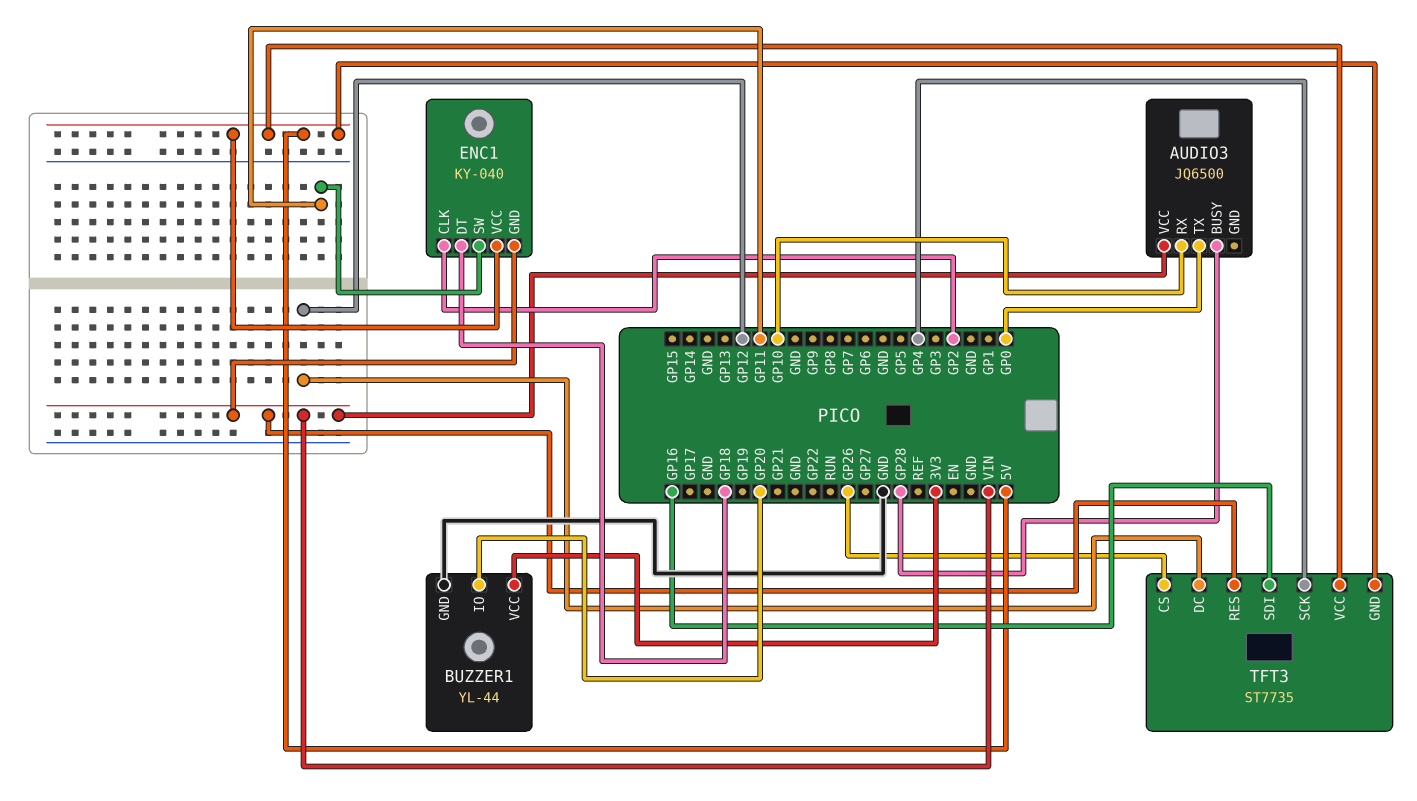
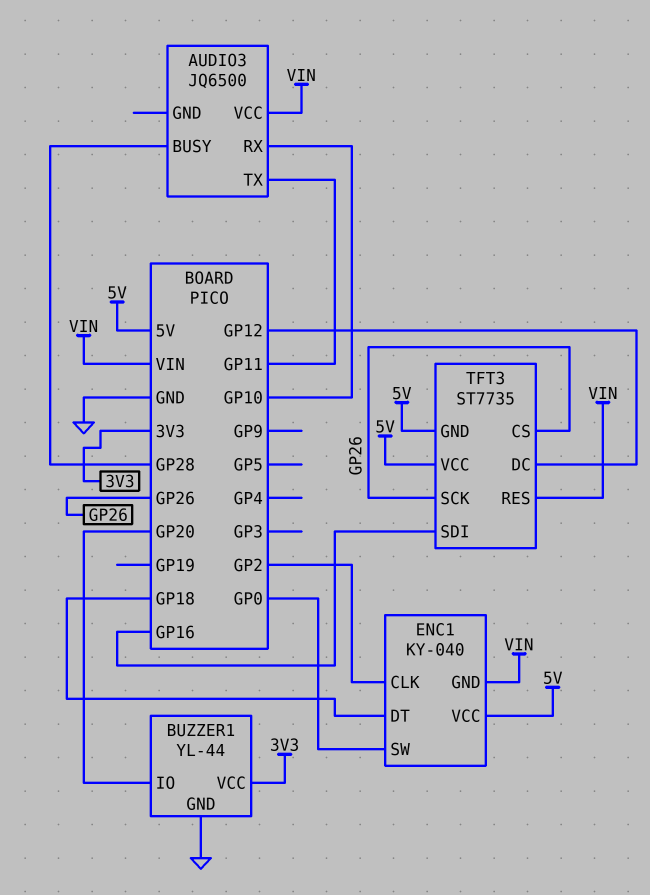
AUDIO3 pin TX: GP0 -> GP11
ENC1 pin SW: GP11 -> GP0
TFT3 pin SCK: GP4 -> GP26

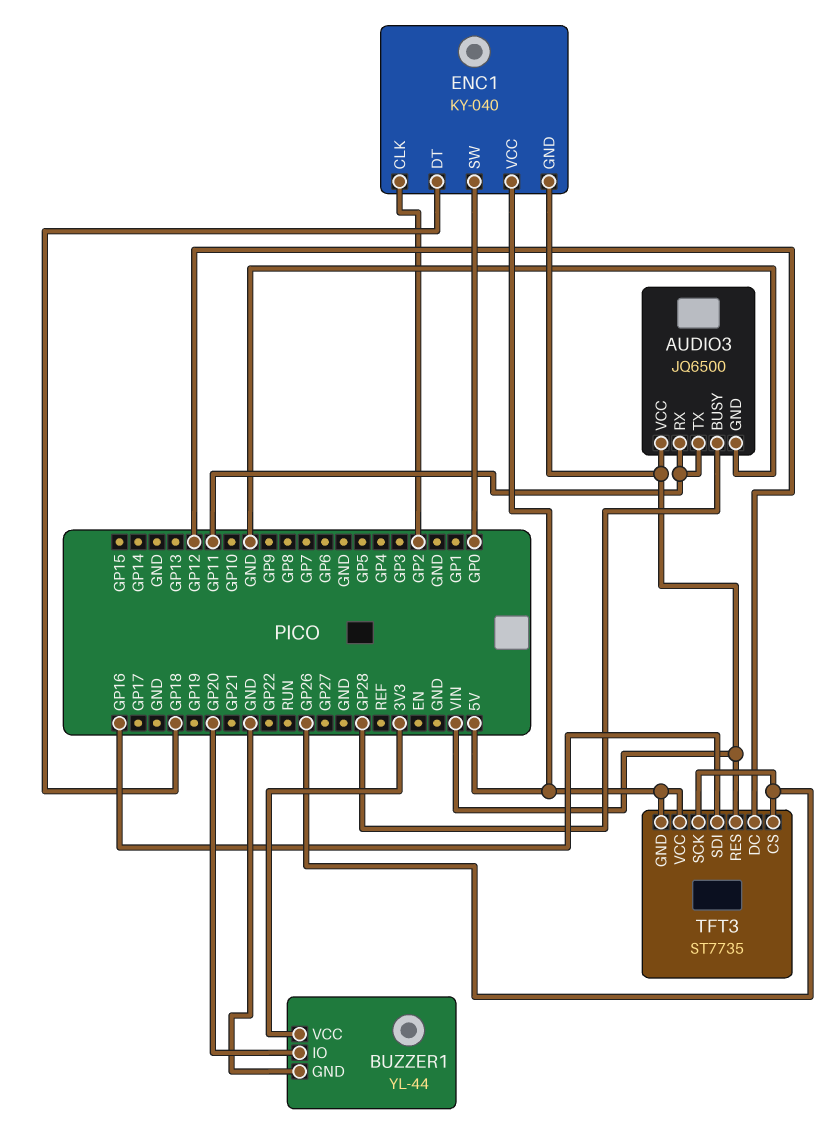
AUDIO3 pin GND: none -> GND
AUDIO3 pin RX: GP10 -> GP11

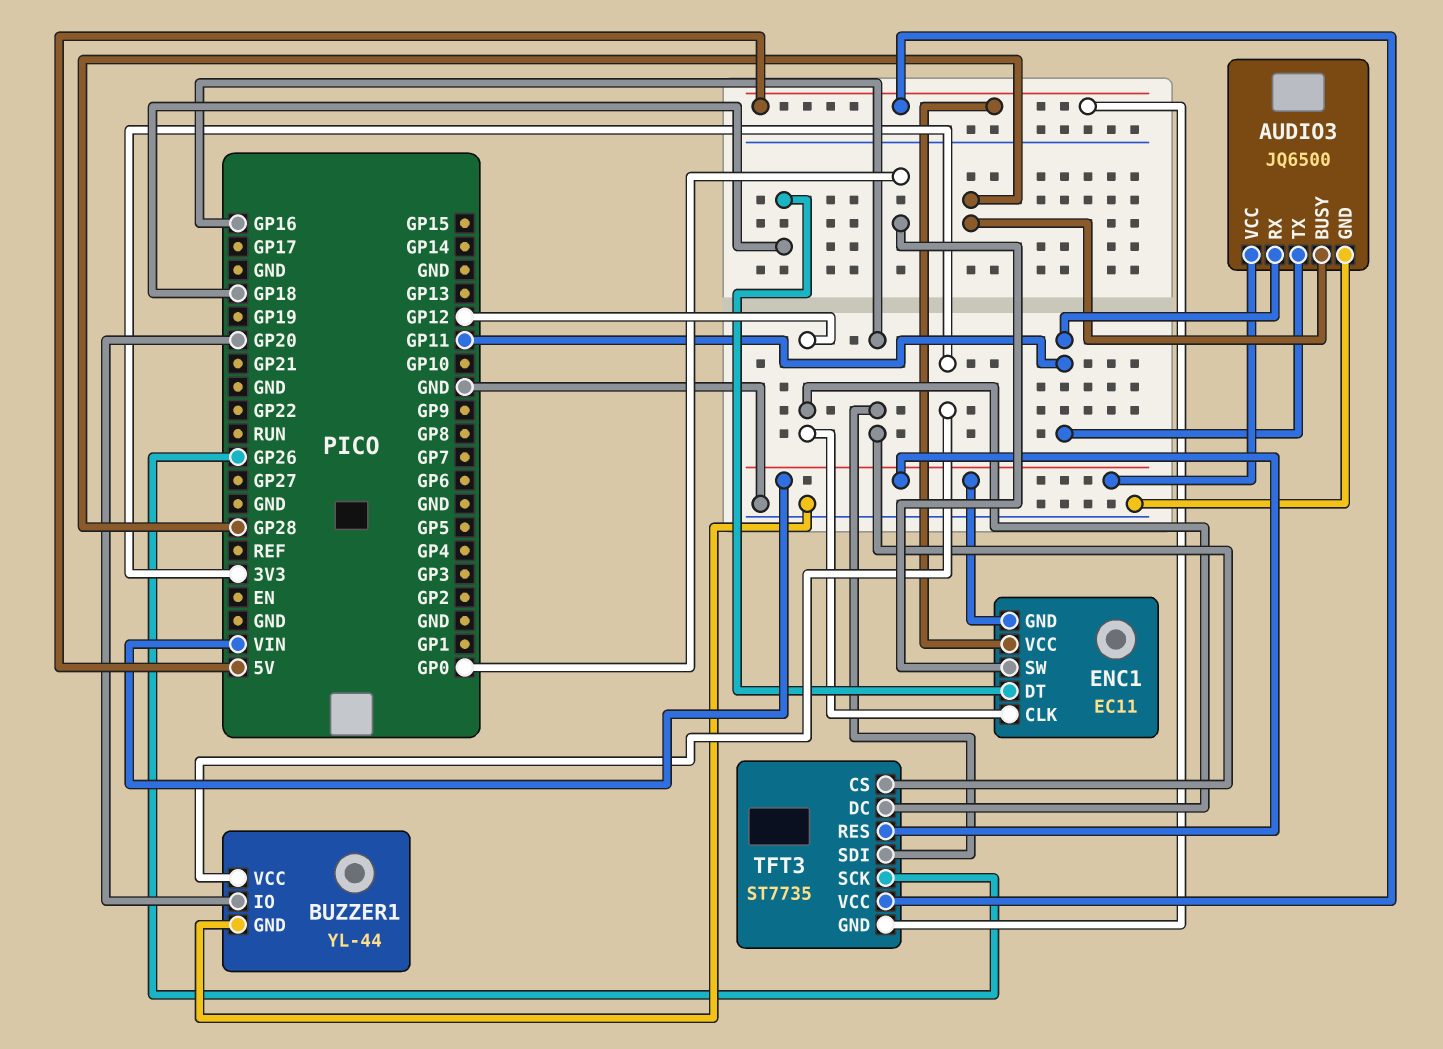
ENC1: KY-040 -> EC11
ENC1 pin CLK: GP2 -> GP12
TFT3 pin CS: GP26 -> GP16

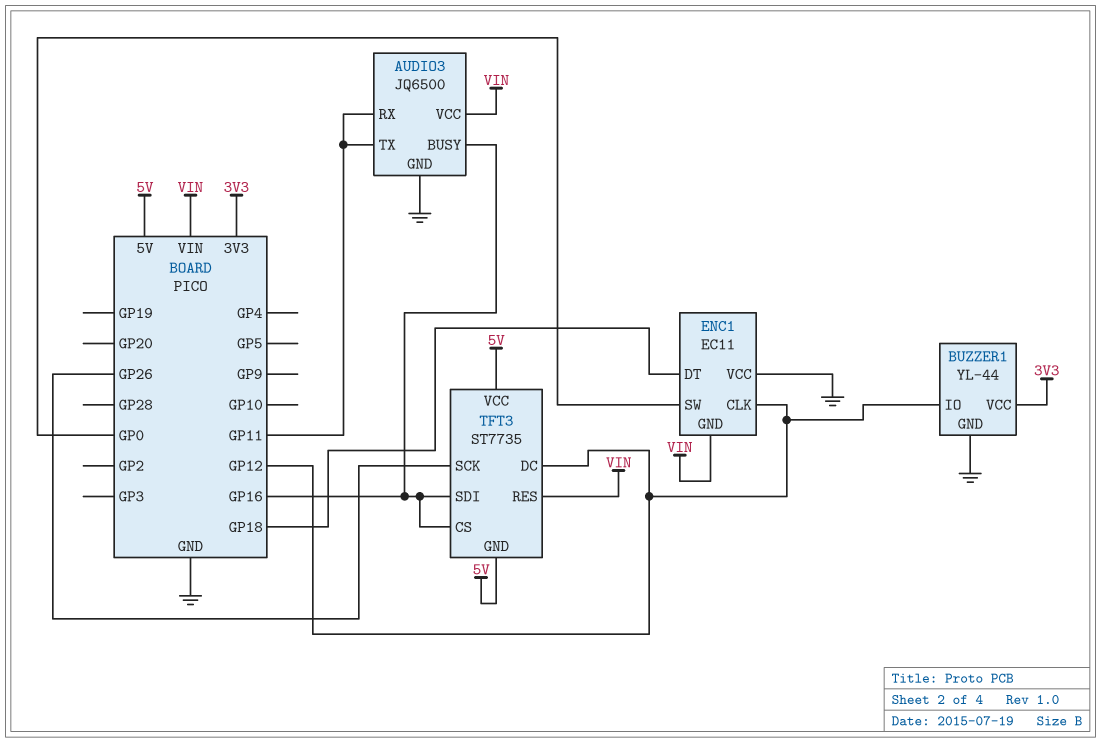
AUDIO3 pin BUSY: GP28 -> GP16
BUZZER1 pin IO: GP20 -> GP12
ENC1 pin VCC: 5V -> GND

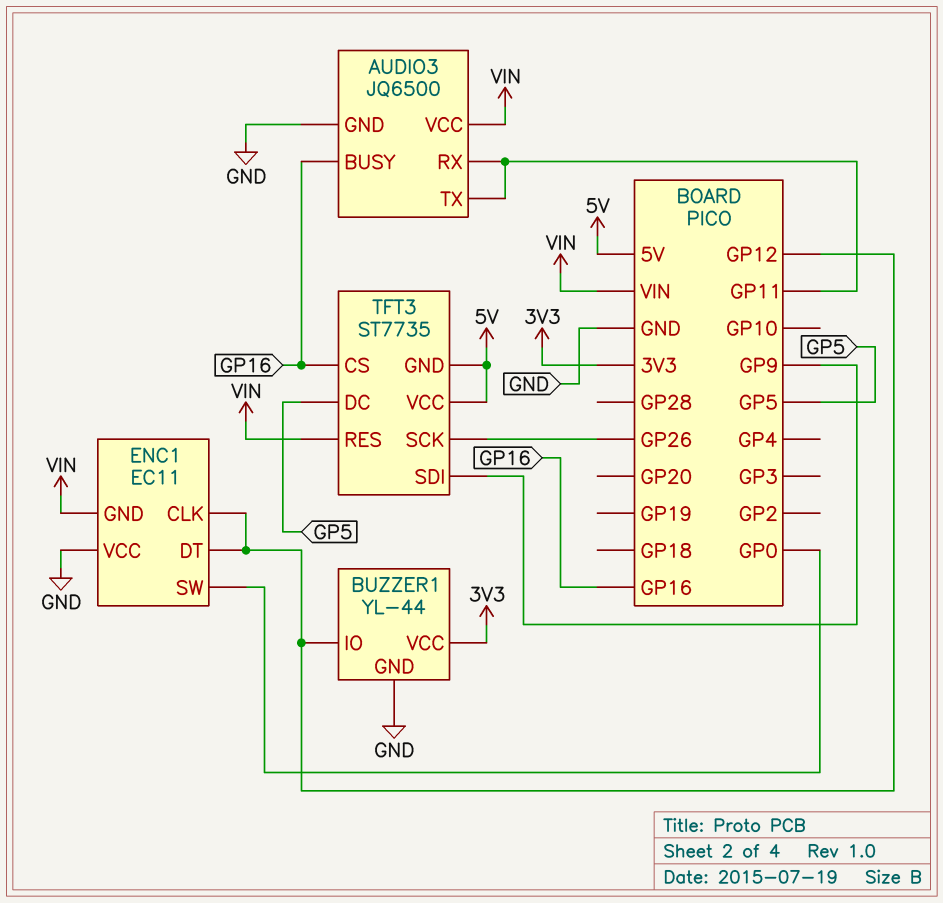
ENC1 pin DT: GP18 -> GP12
TFT3 pin DC: GP12 -> GP5
TFT3 pin SDI: GP16 -> GP9

